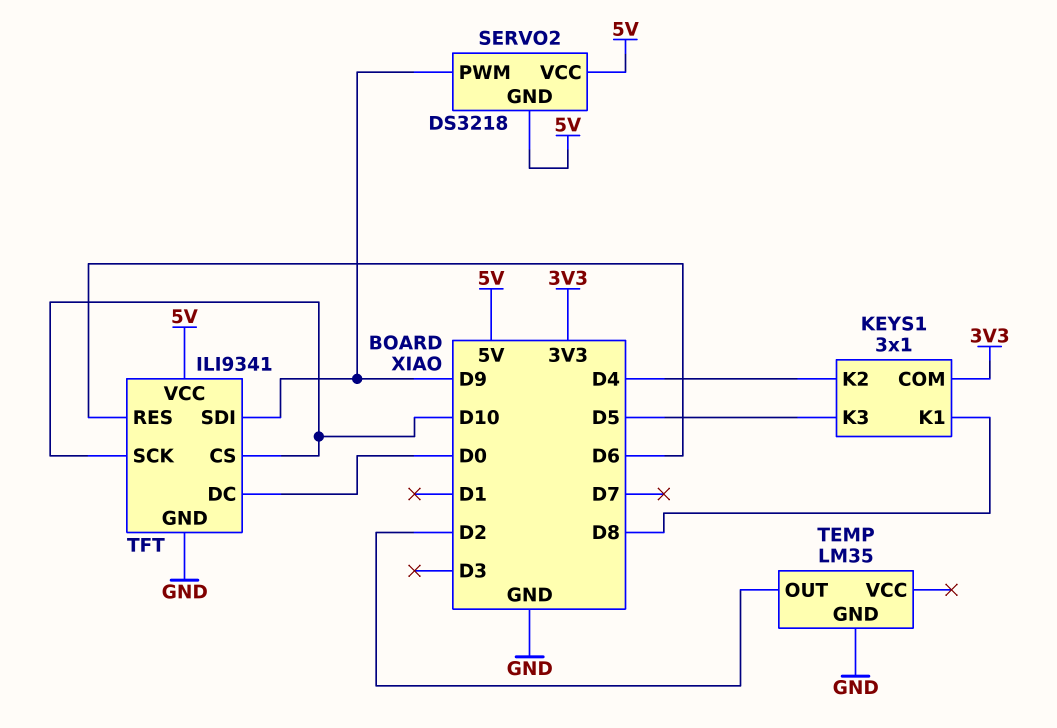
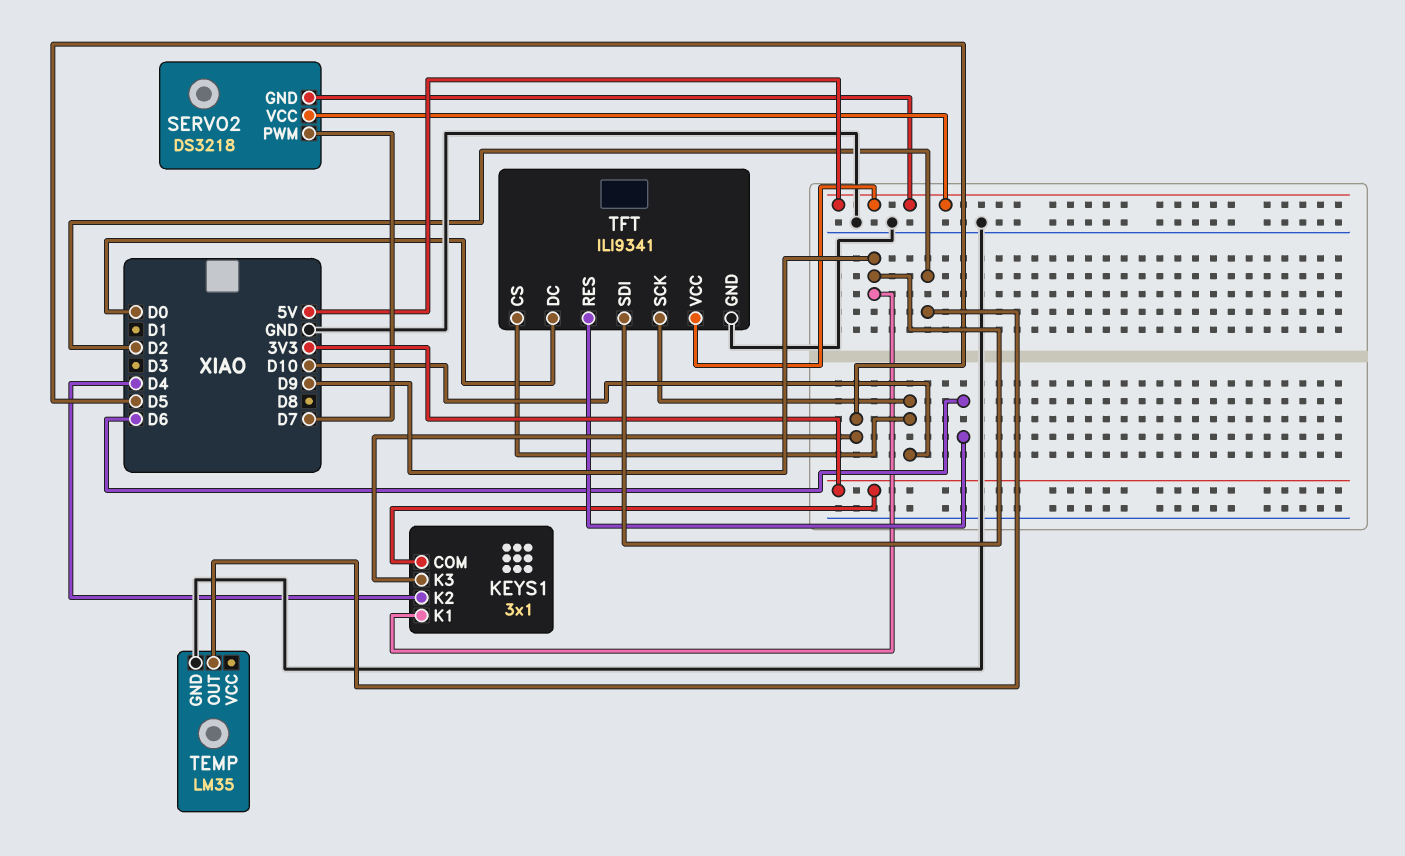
KEYS1 pin K1: D8 -> D9
SERVO2 pin PWM: D9 -> D7

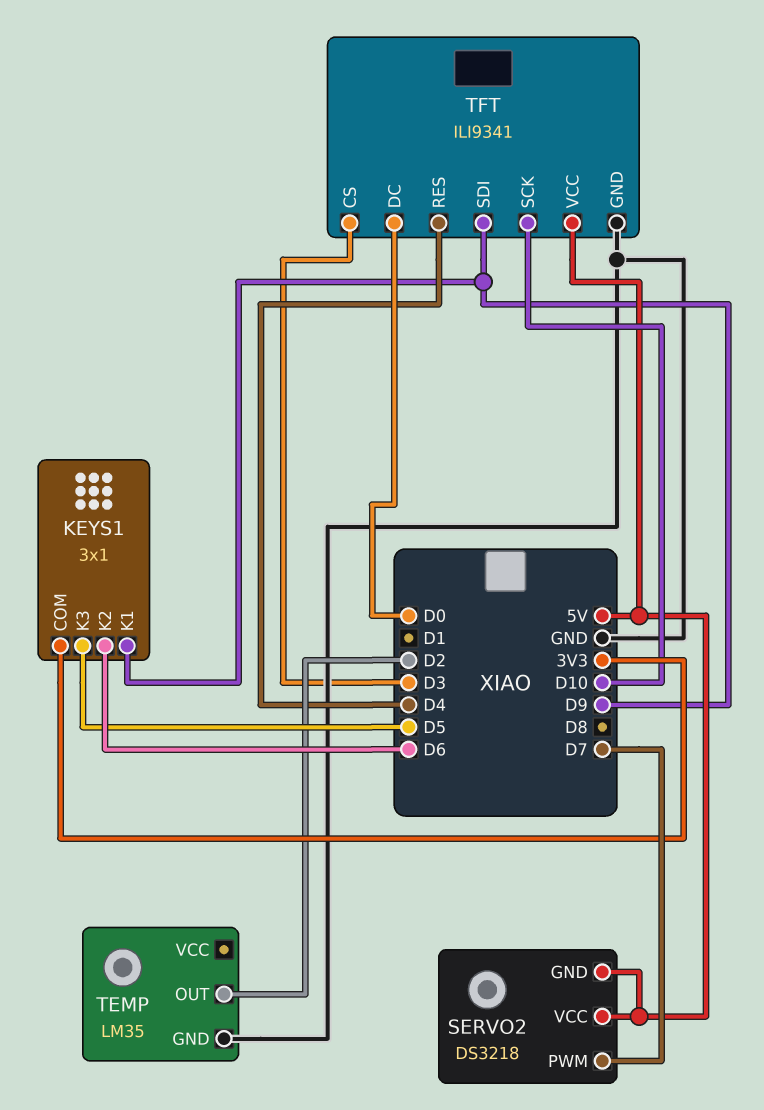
KEYS1 pin K2: D4 -> D6
TFT pin CS: D10 -> D3
TFT pin RES: D6 -> D4

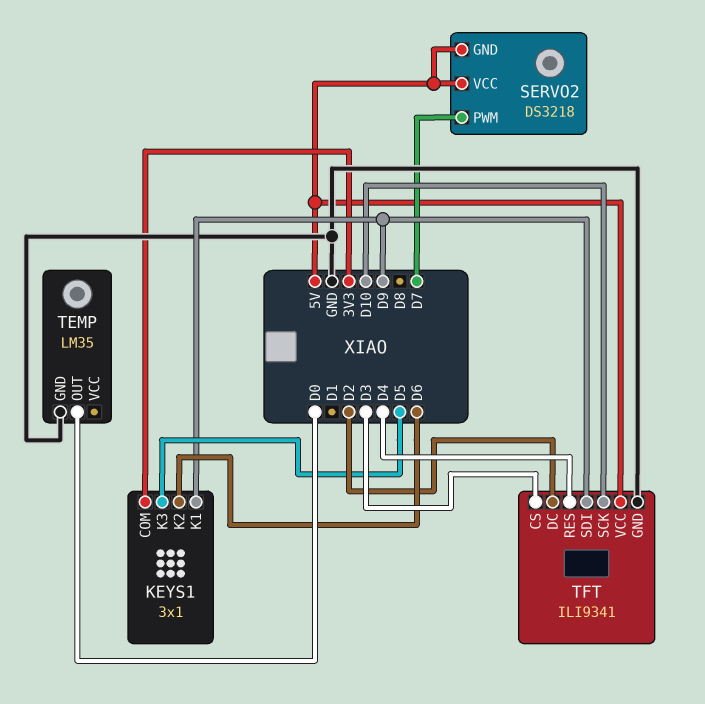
TEMP pin OUT: D2 -> D0
TFT pin DC: D0 -> D2

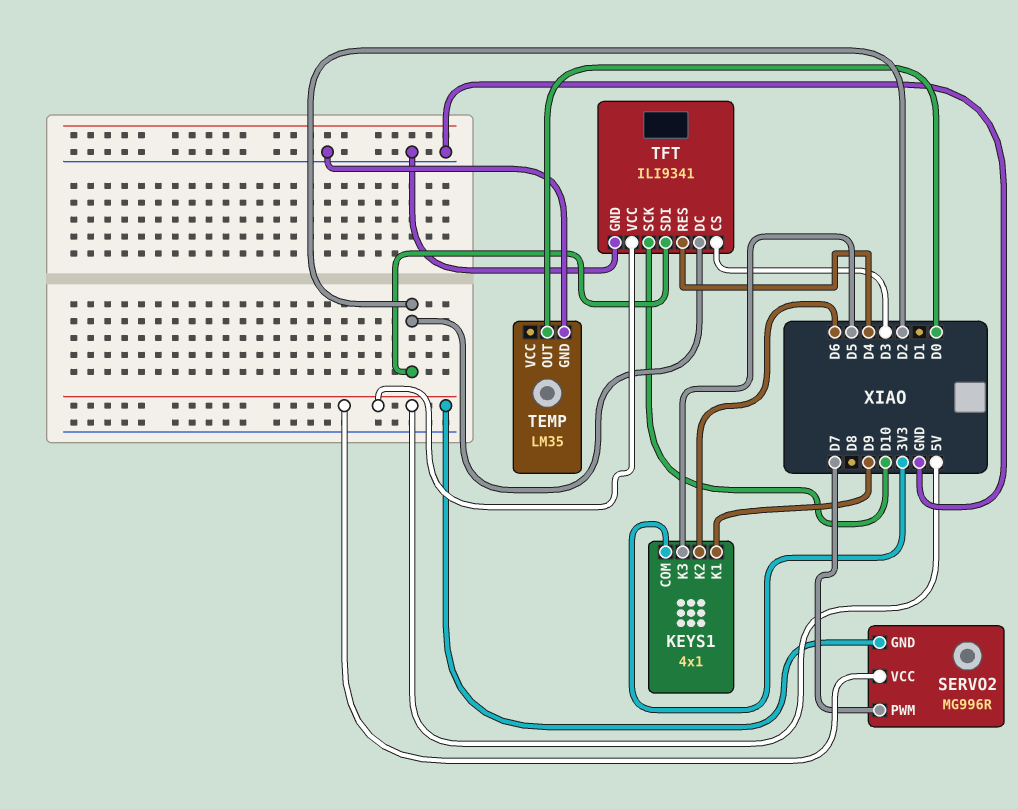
KEYS1: 3x1 -> 4x1
SERVO2: DS3218 -> MG996R
TFT pin SDI: D9 -> D2

